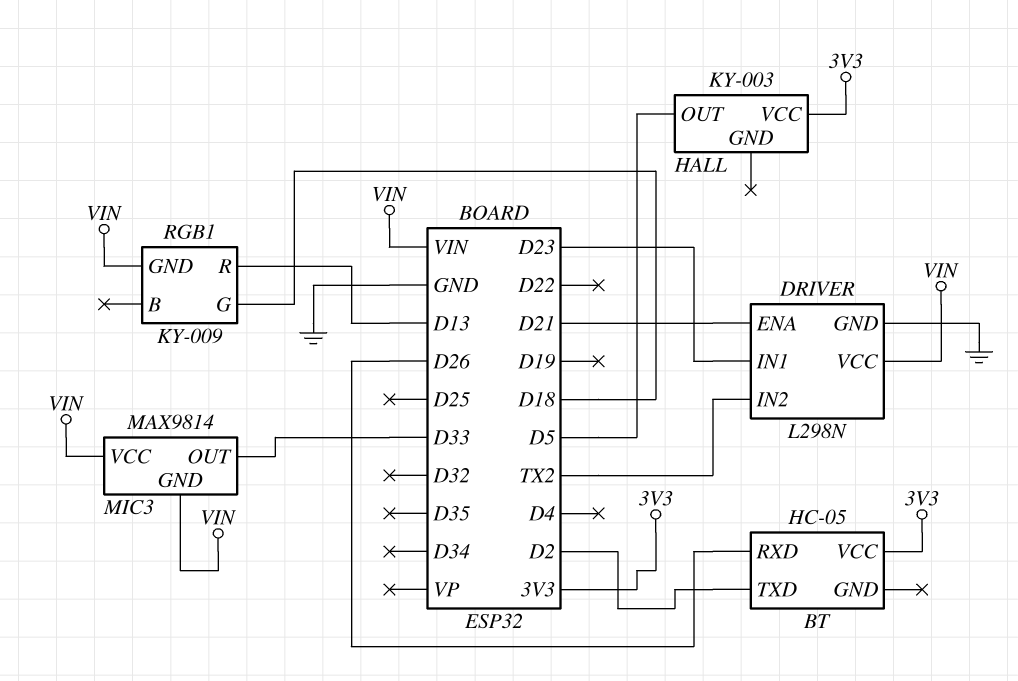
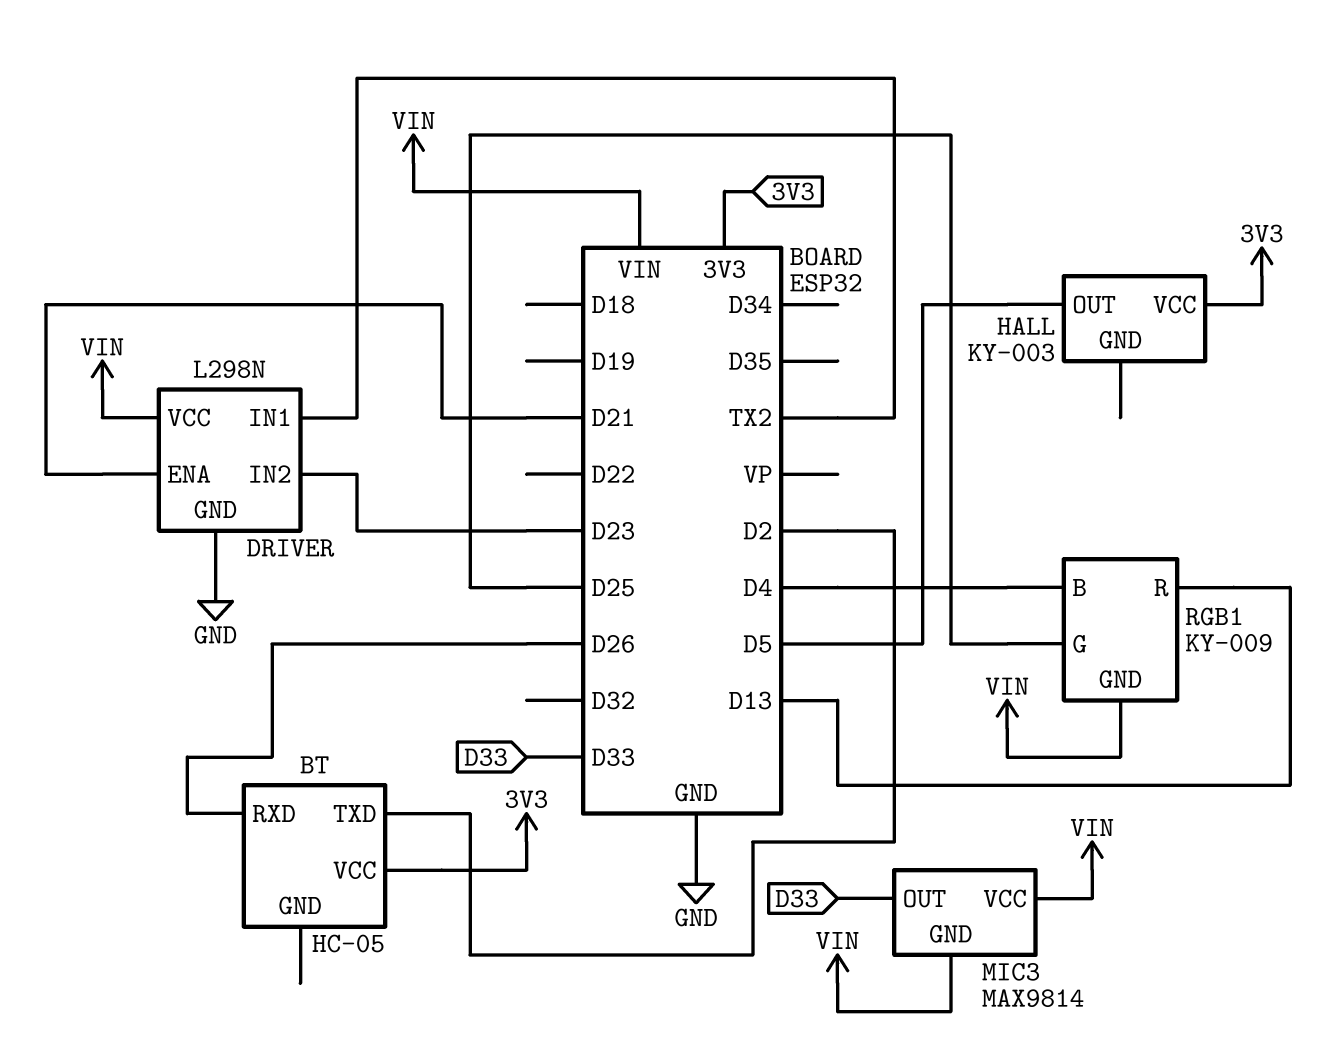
DRIVER pin IN1: D23 -> TX2
DRIVER pin IN2: TX2 -> D23
RGB1 pin B: none -> D4
RGB1 pin G: D18 -> D25

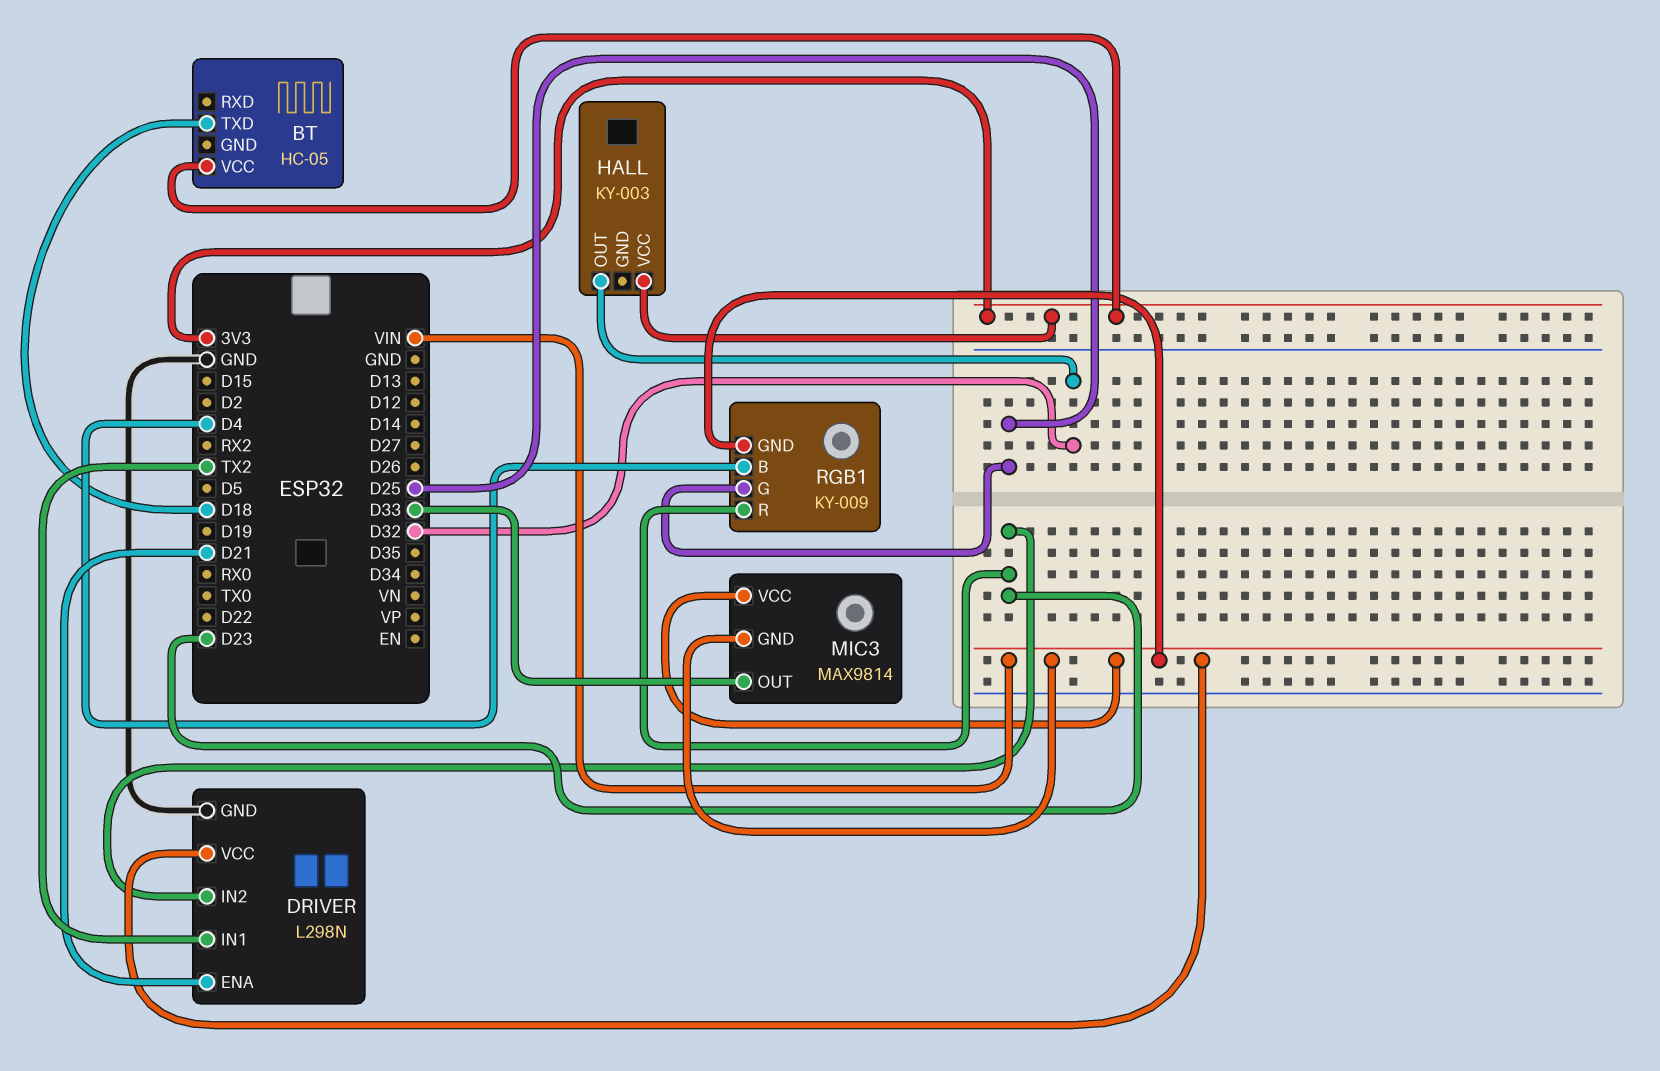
BT pin RXD: D26 -> none
BT pin TXD: D2 -> D18
HALL pin OUT: D5 -> D32
RGB1 pin R: D13 -> D23

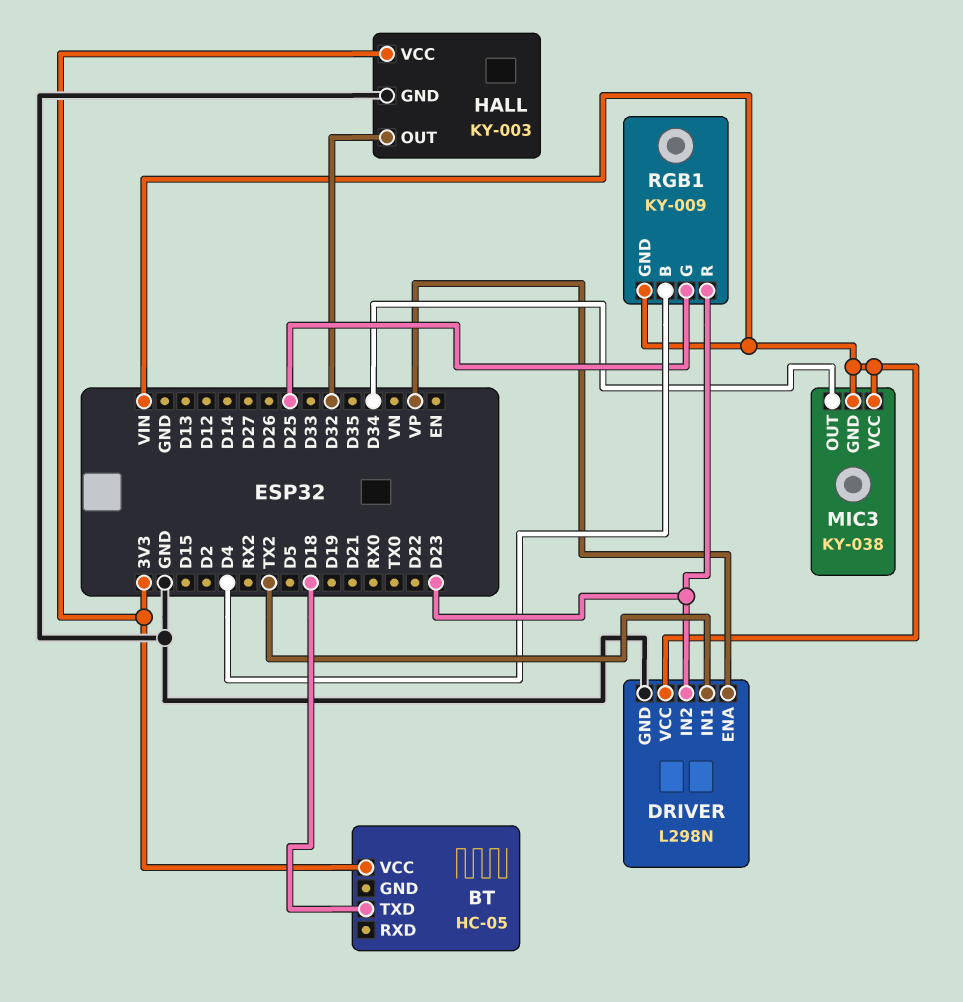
DRIVER pin ENA: D21 -> VP
HALL pin GND: none -> GND
MIC3: MAX9814 -> KY-038
MIC3 pin OUT: D33 -> D34

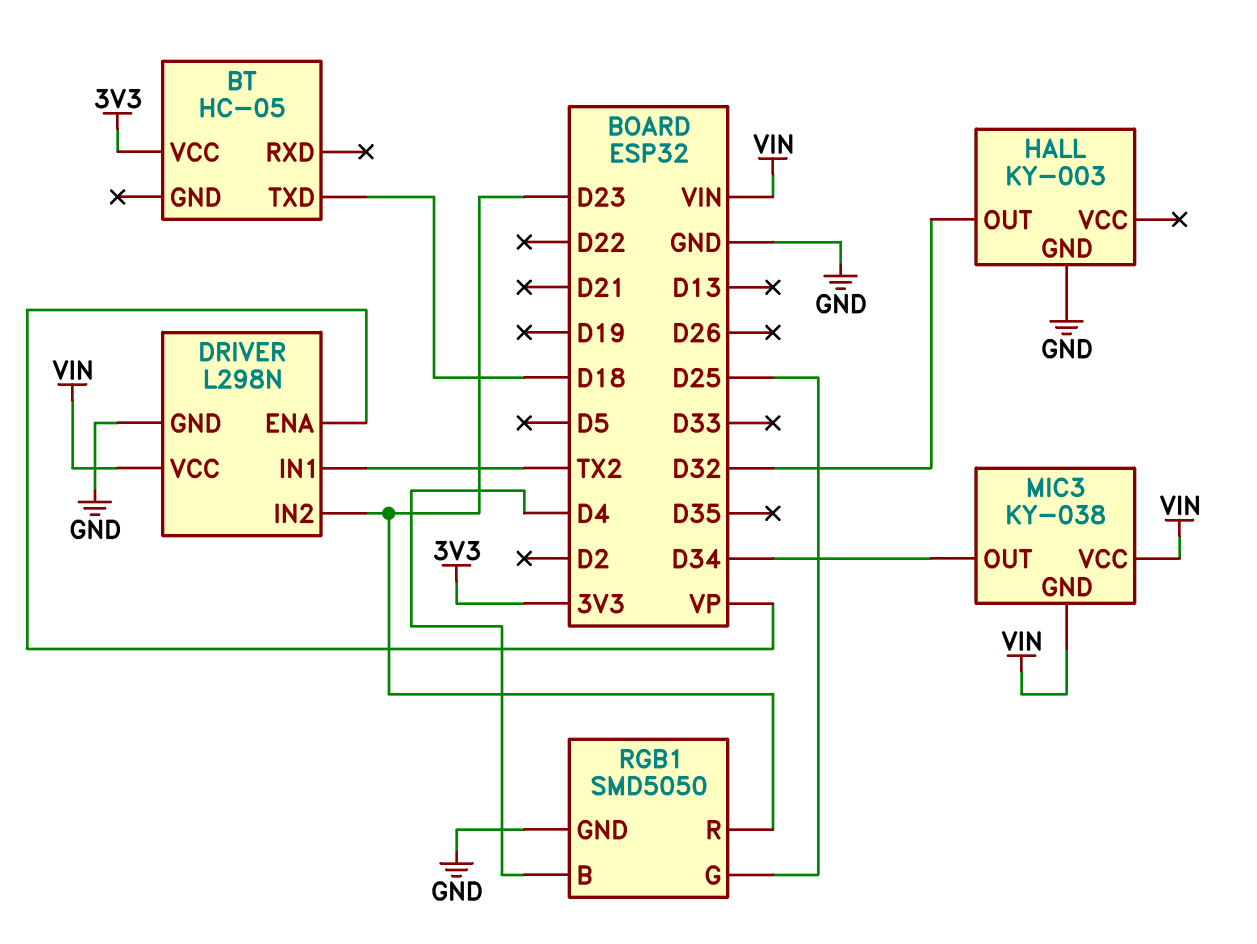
HALL pin VCC: 3V3 -> none
RGB1: KY-009 -> SMD5050
RGB1 pin GND: VIN -> GND

